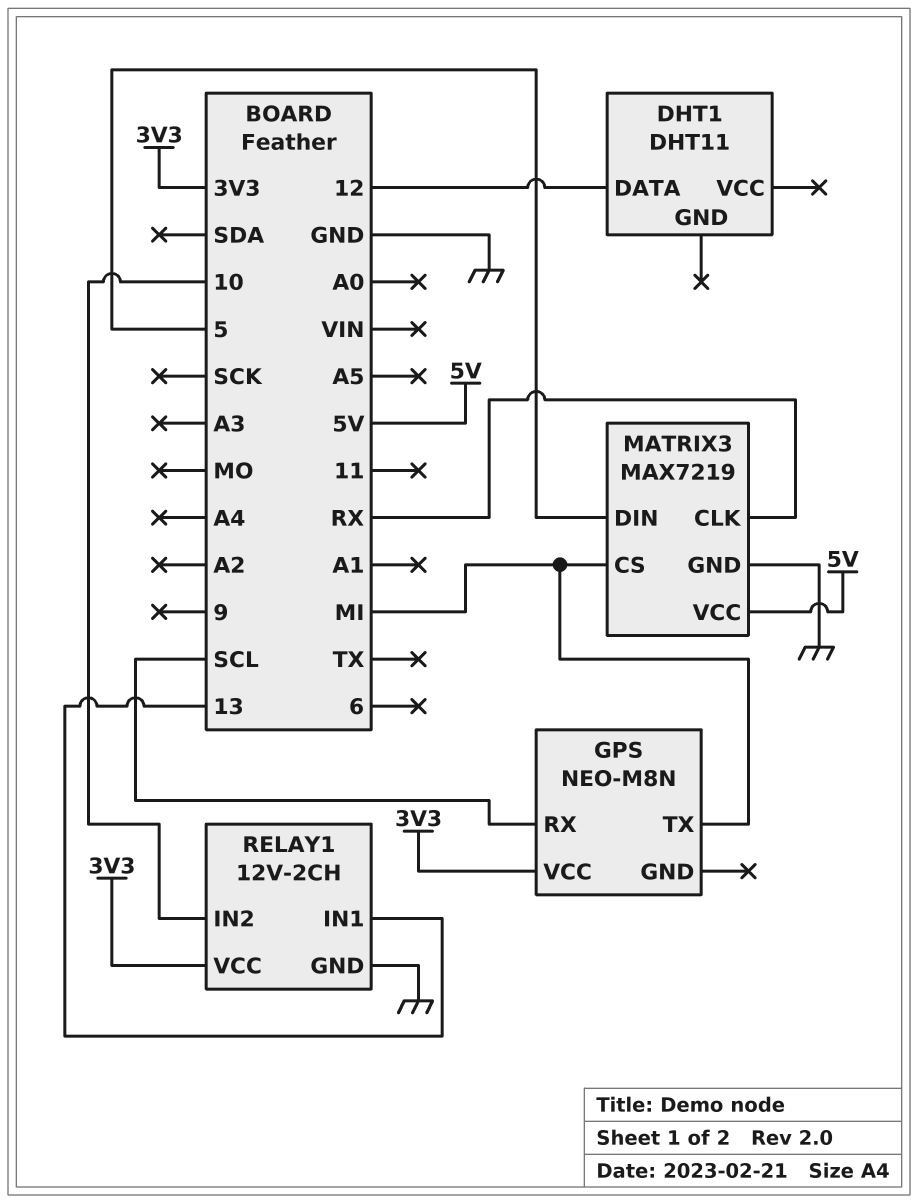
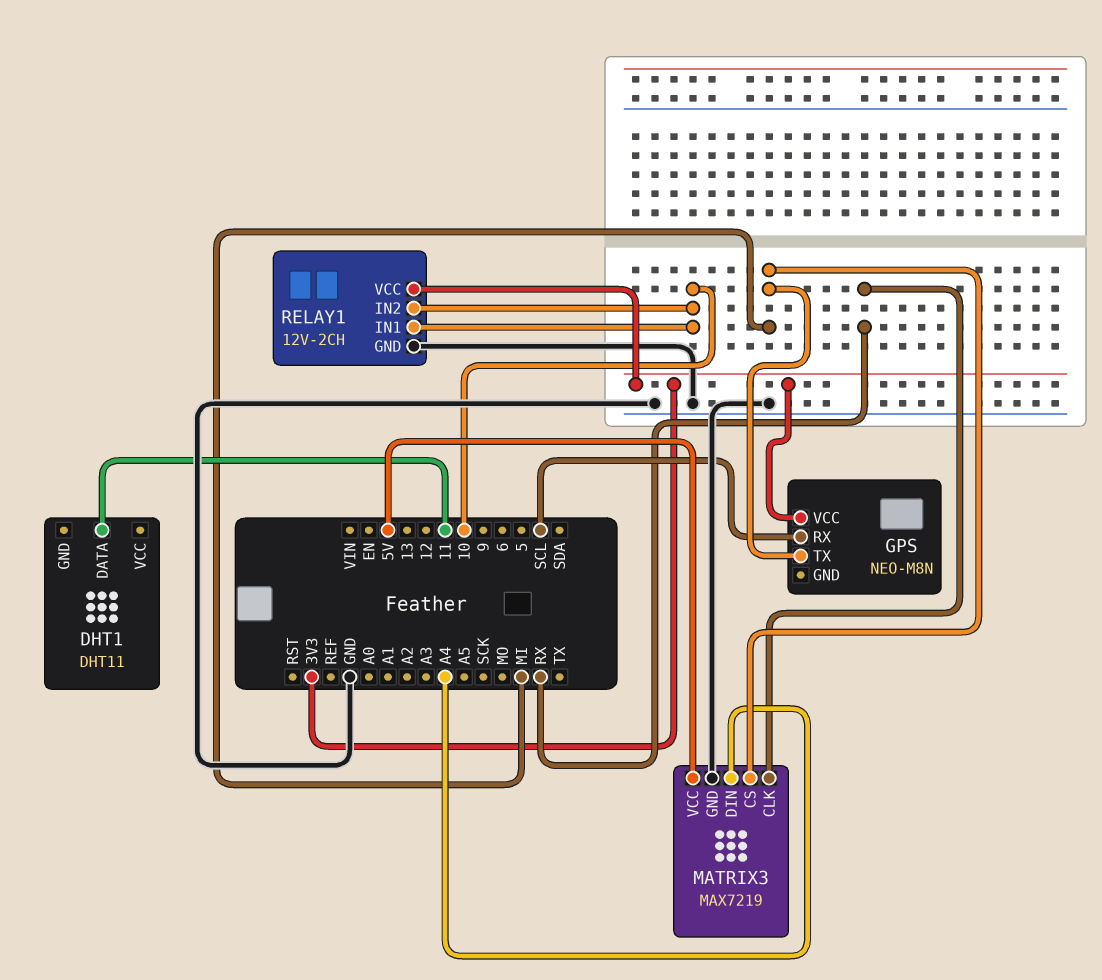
DHT1 pin DATA: 12 -> 11
MATRIX3 pin DIN: 5 -> A4
RELAY1 pin IN1: 13 -> 10

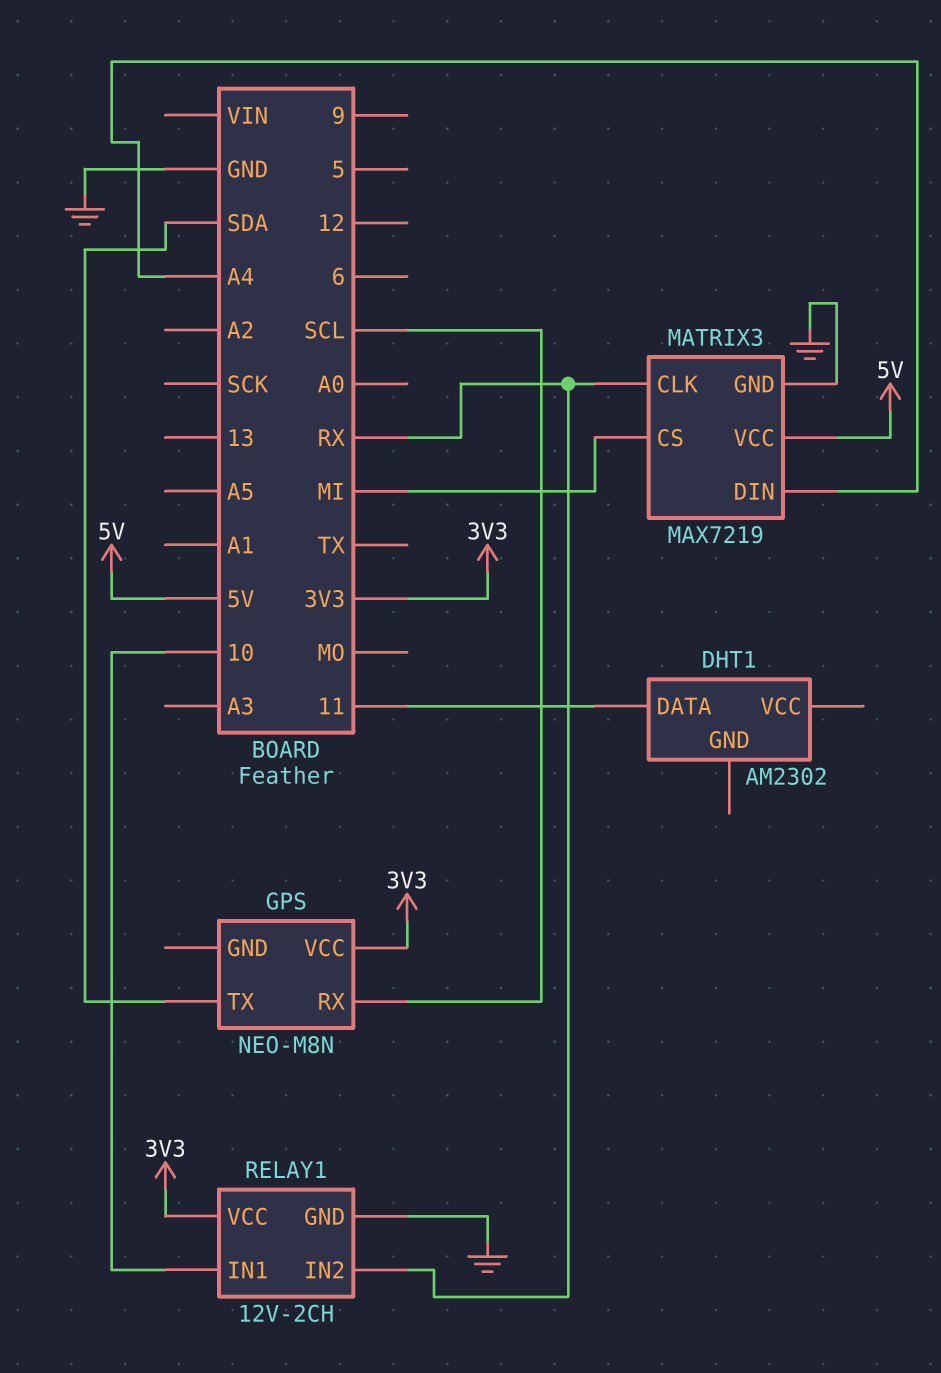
DHT1: DHT11 -> AM2302
GPS pin TX: MI -> SDA
RELAY1 pin IN2: 10 -> RX

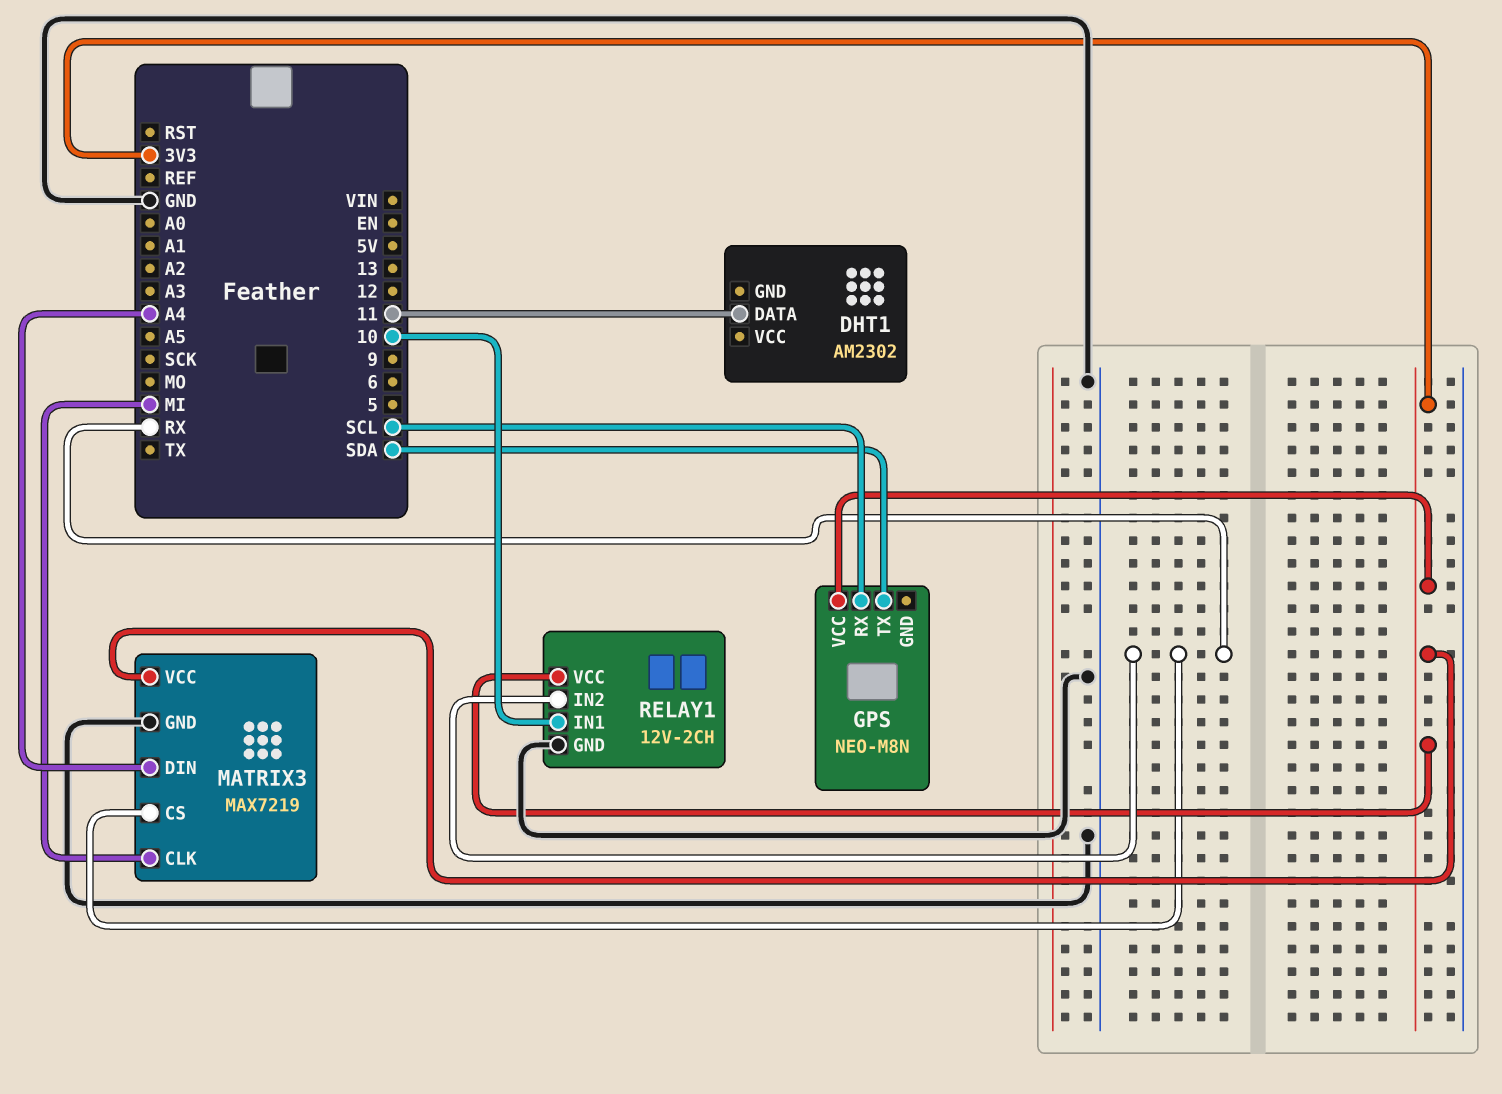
MATRIX3 pin CLK: RX -> MI
MATRIX3 pin CS: MI -> RX
MATRIX3 pin VCC: 5V -> 3V3

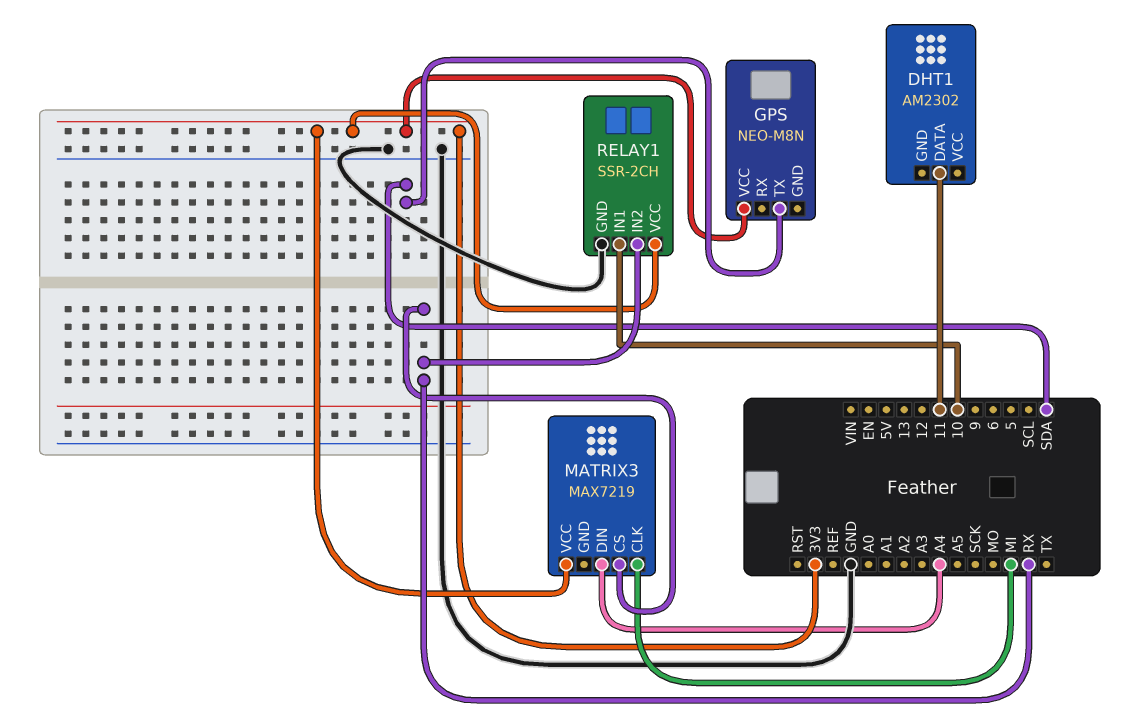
GPS pin RX: SCL -> none
MATRIX3 pin GND: GND -> none
RELAY1: 12V-2CH -> SSR-2CH

